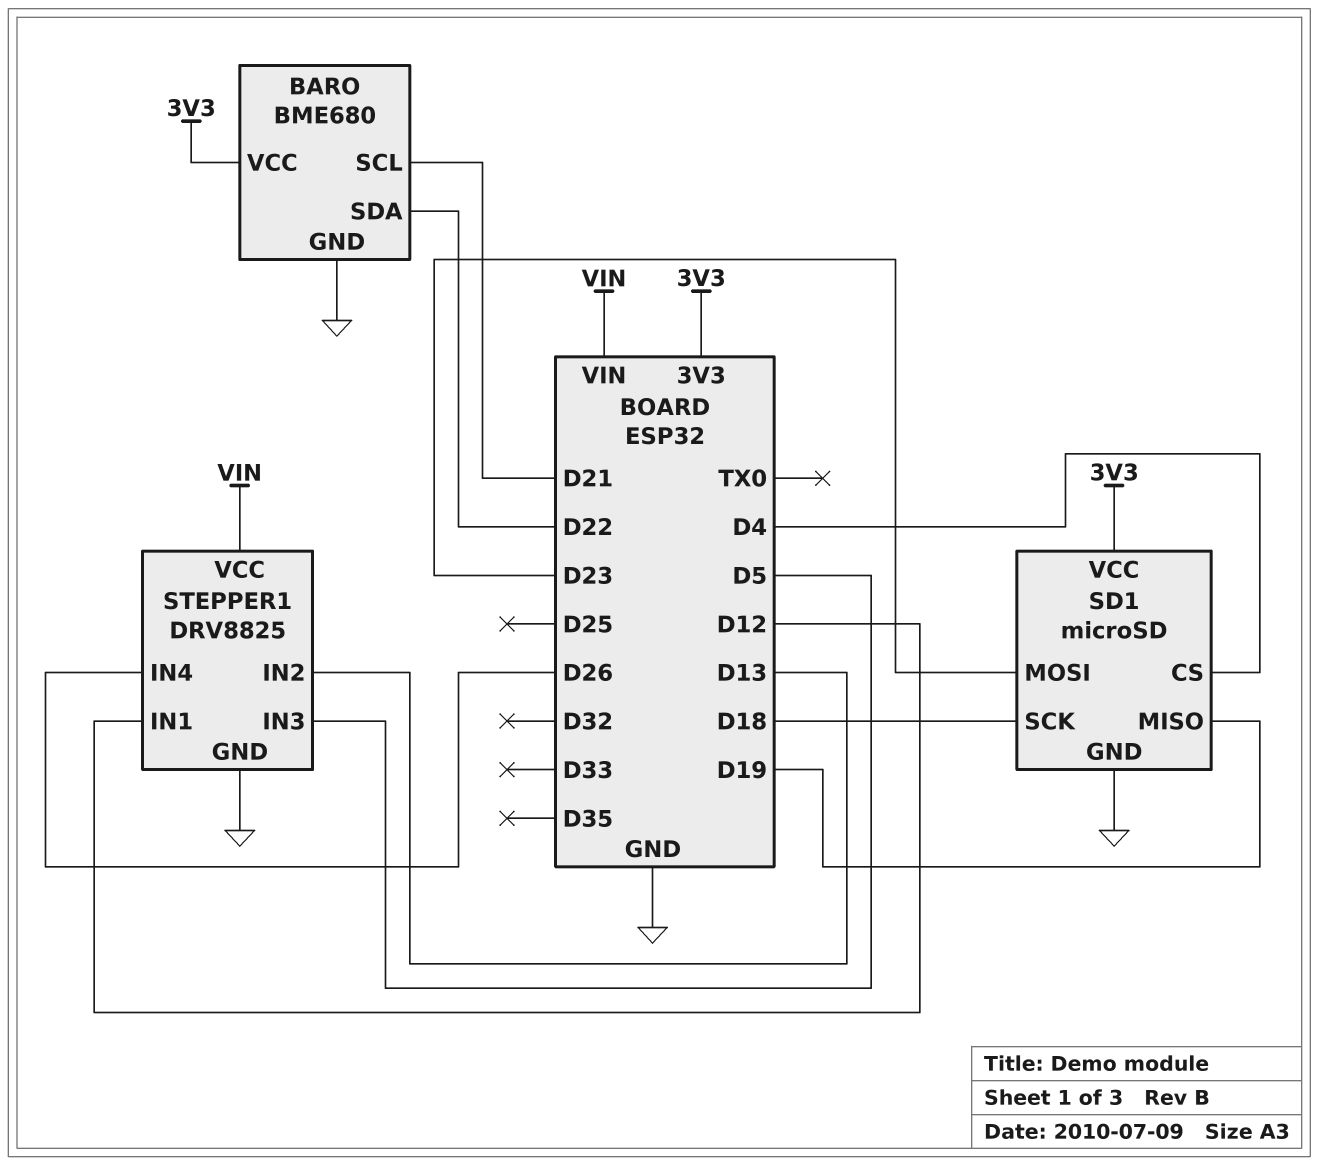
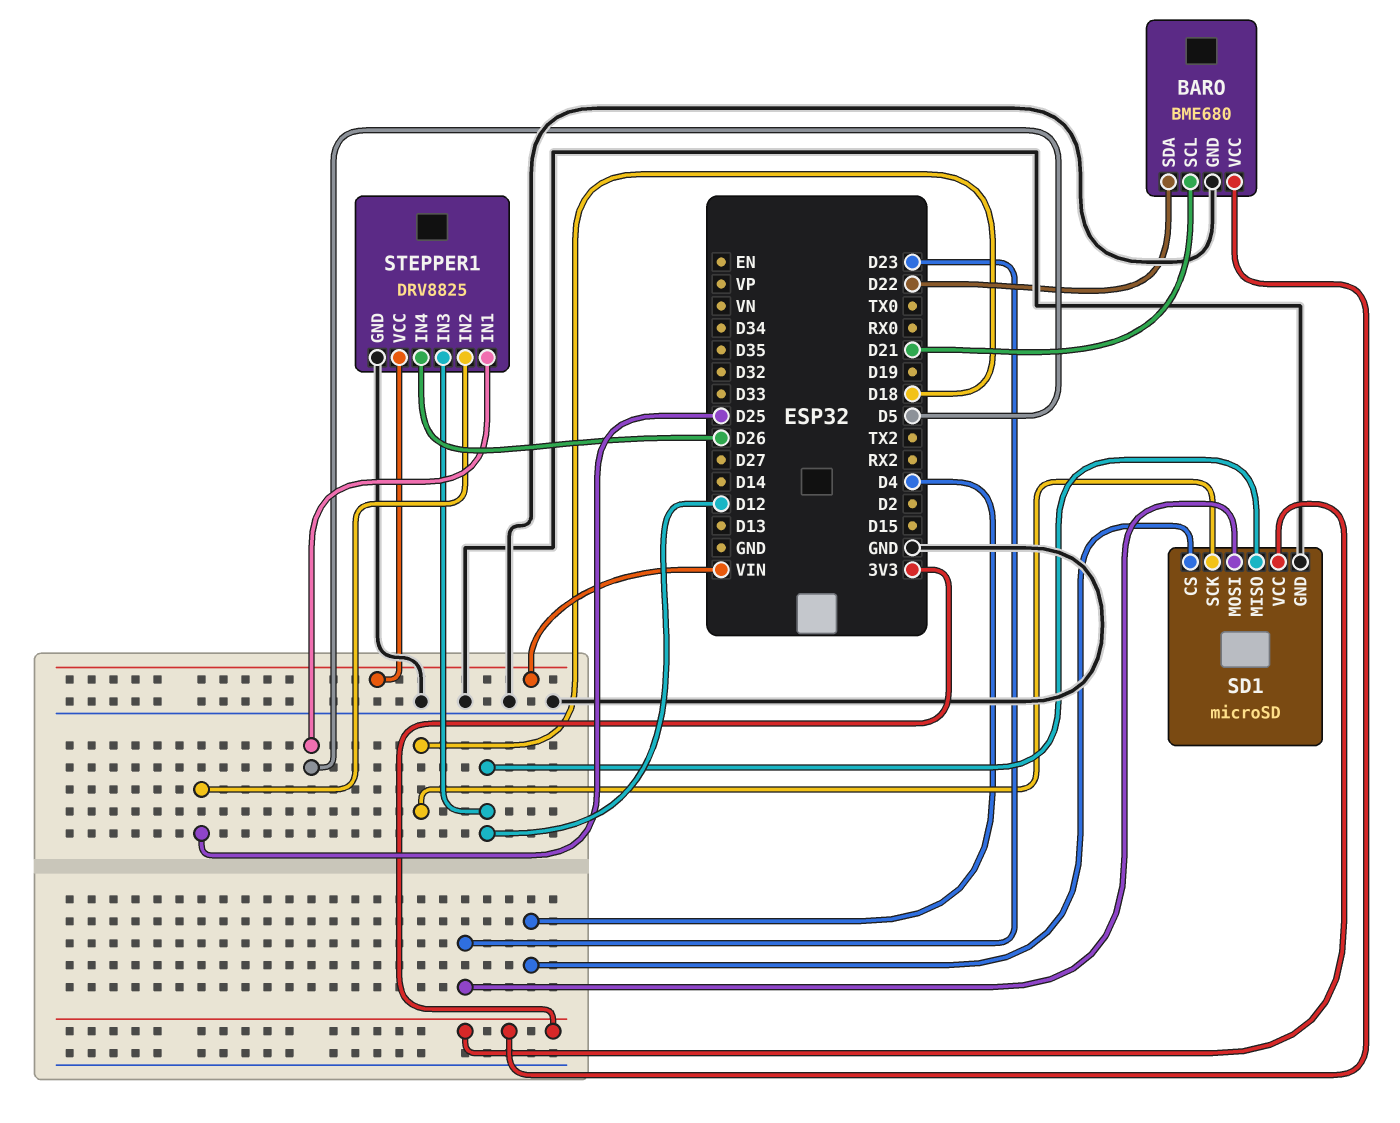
SD1 pin MISO: D19 -> D12
STEPPER1 pin IN1: D12 -> D5
STEPPER1 pin IN2: D13 -> D25
STEPPER1 pin IN3: D5 -> D12

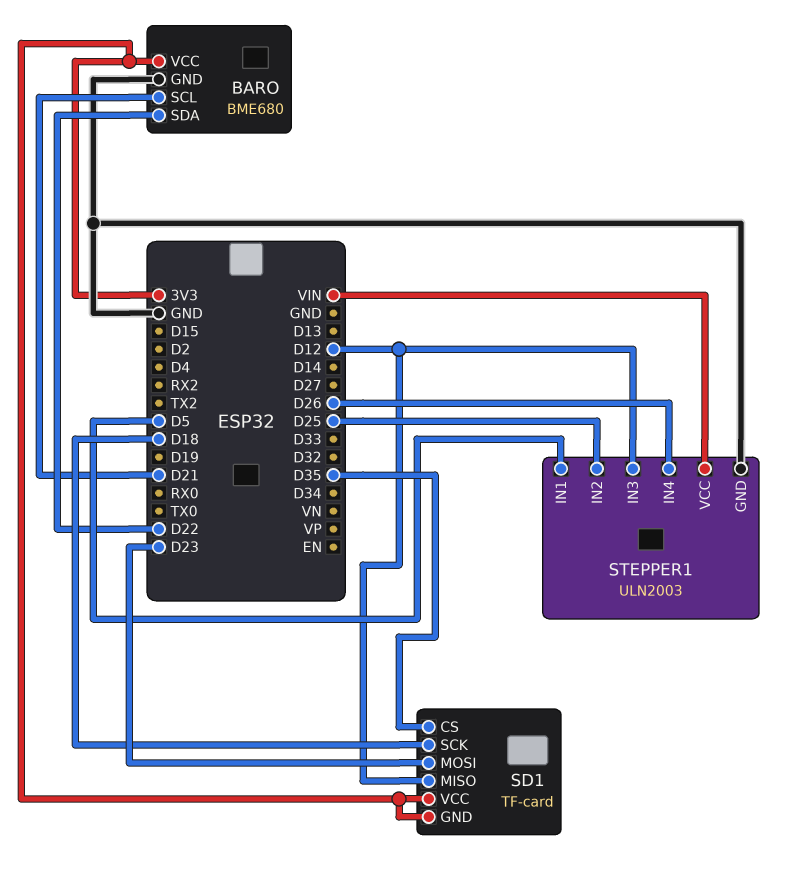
SD1: microSD -> TF-card
SD1 pin CS: D4 -> D35
SD1 pin GND: GND -> 3V3
STEPPER1: DRV8825 -> ULN2003

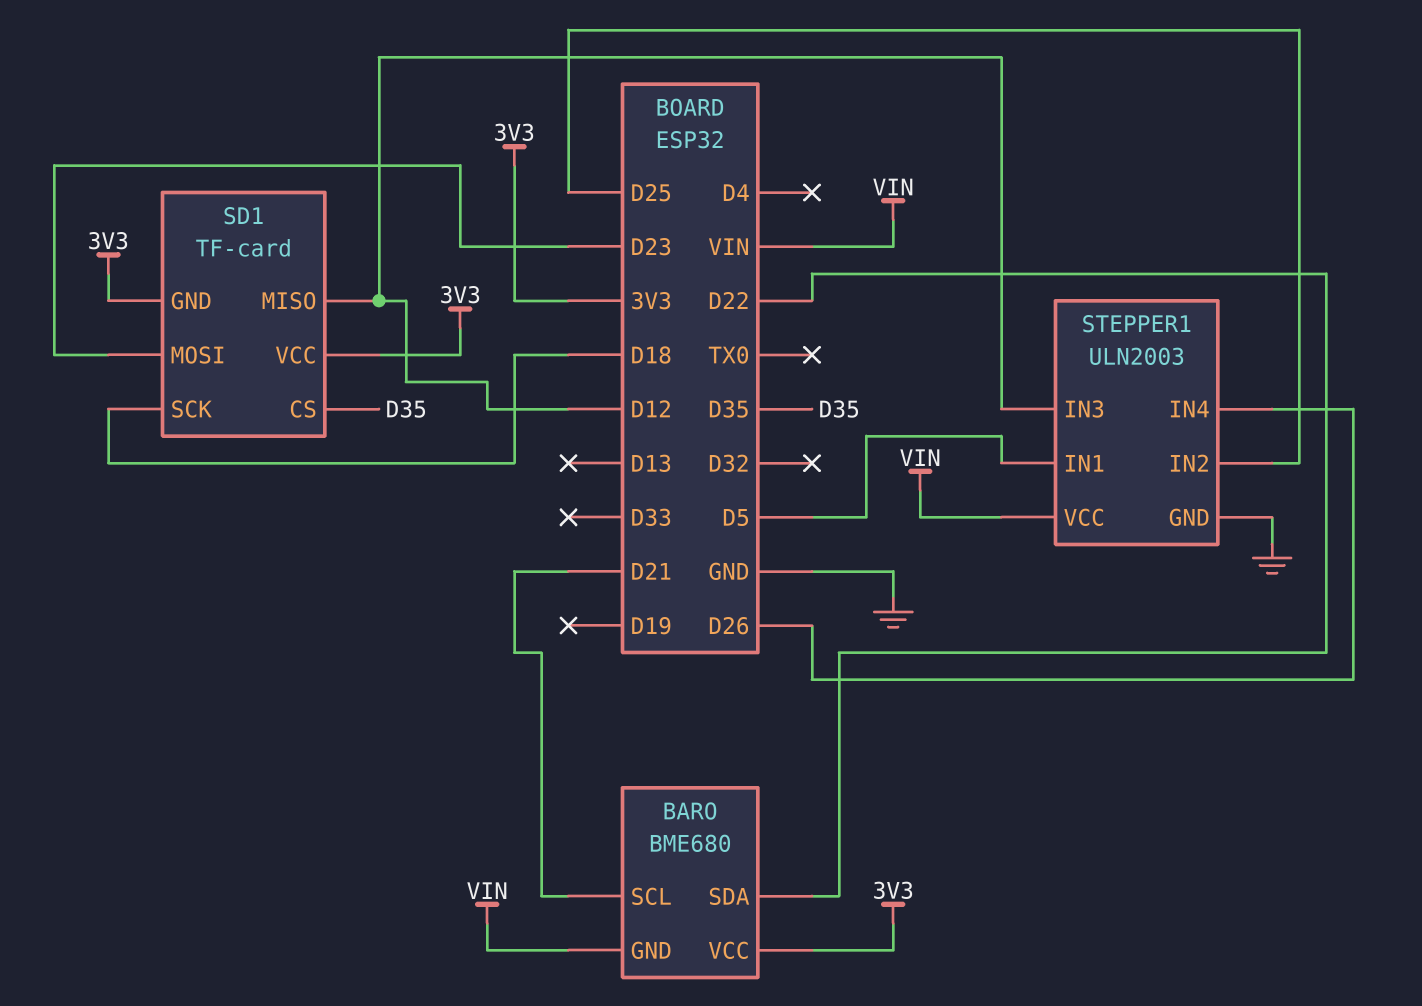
BARO pin GND: GND -> VIN

